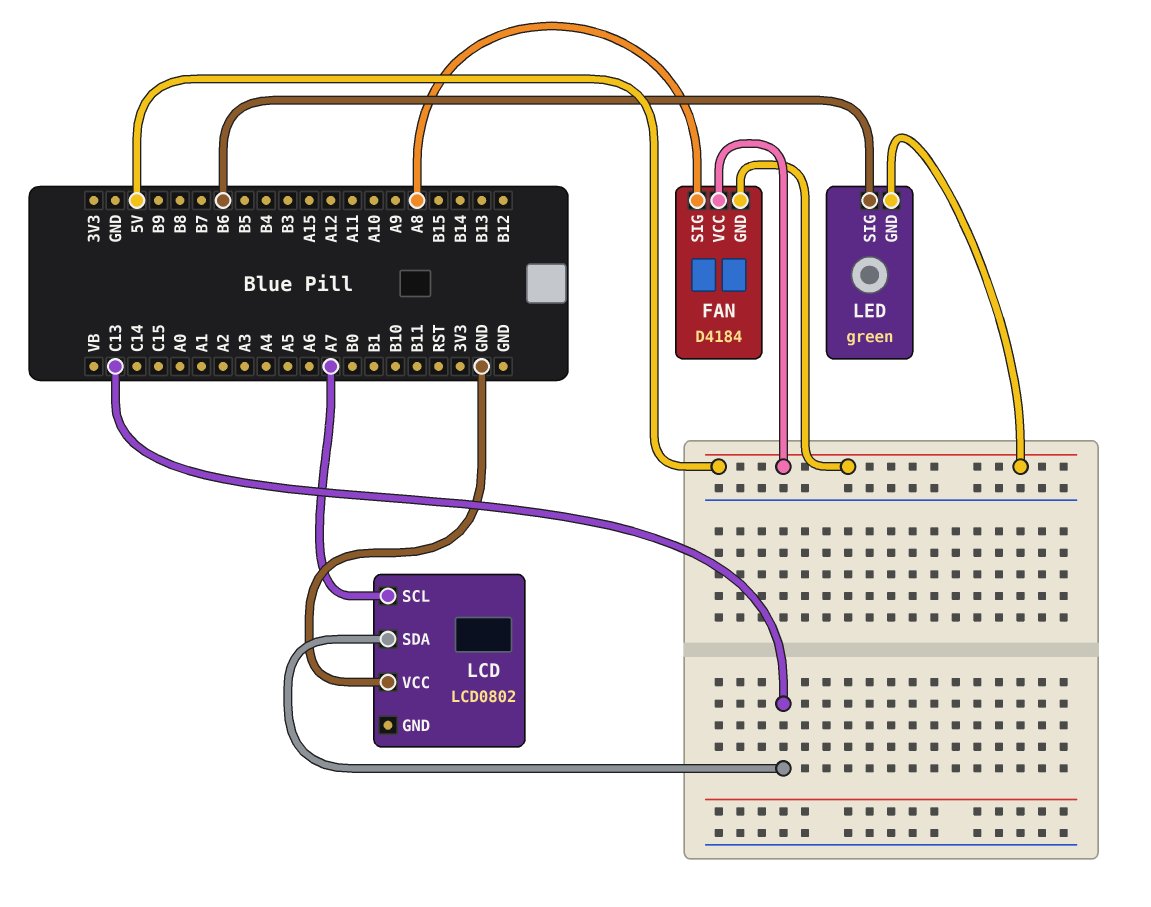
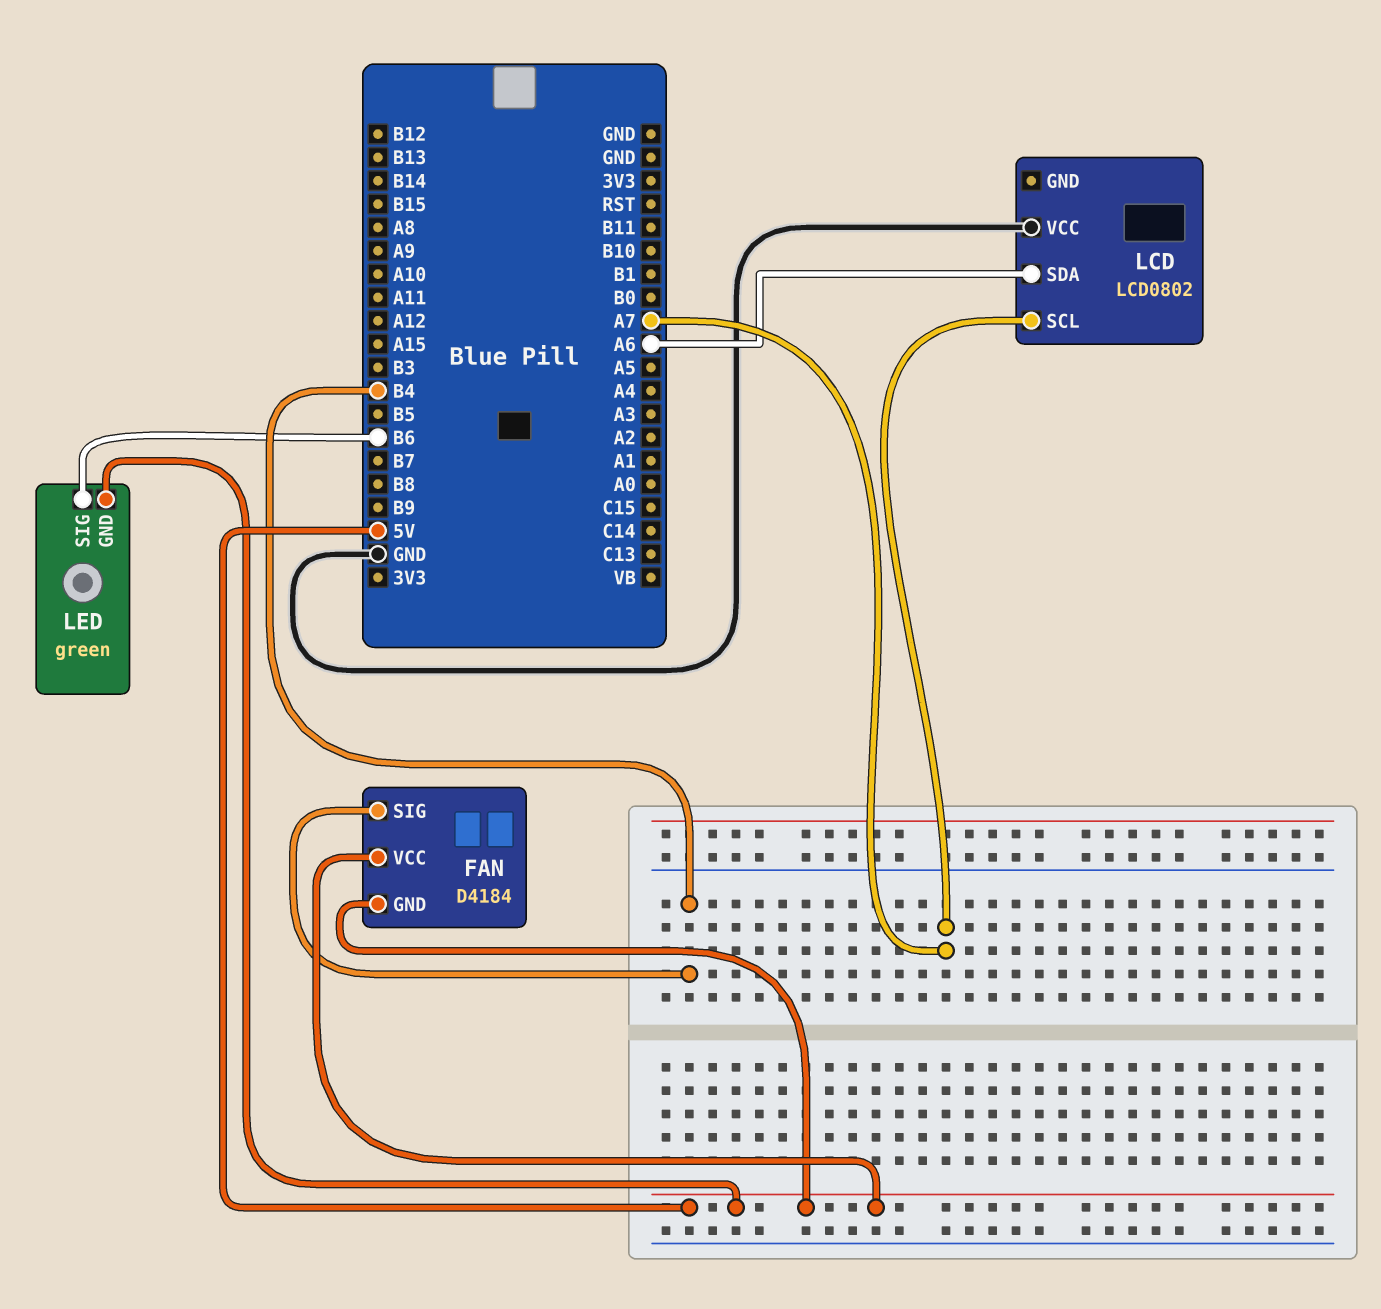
FAN pin SIG: A8 -> B4
LCD pin SDA: C13 -> A6

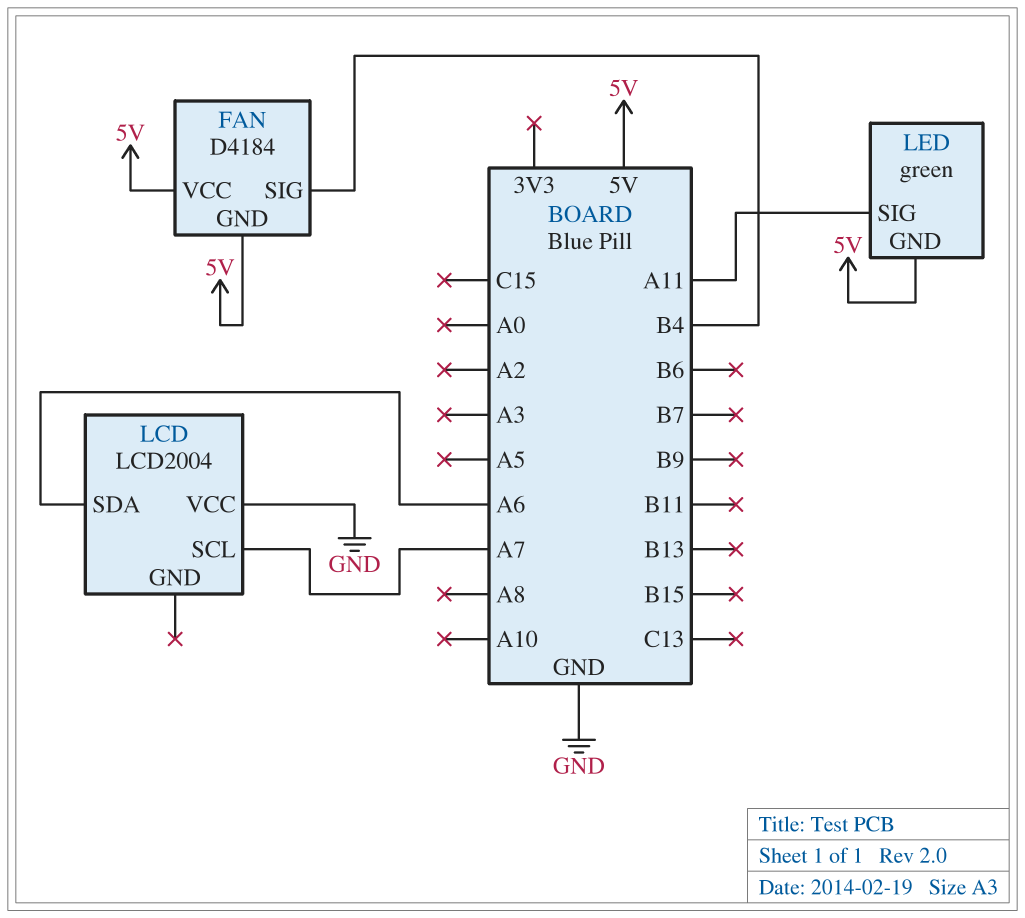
LCD: LCD0802 -> LCD2004
LED pin SIG: B6 -> A11

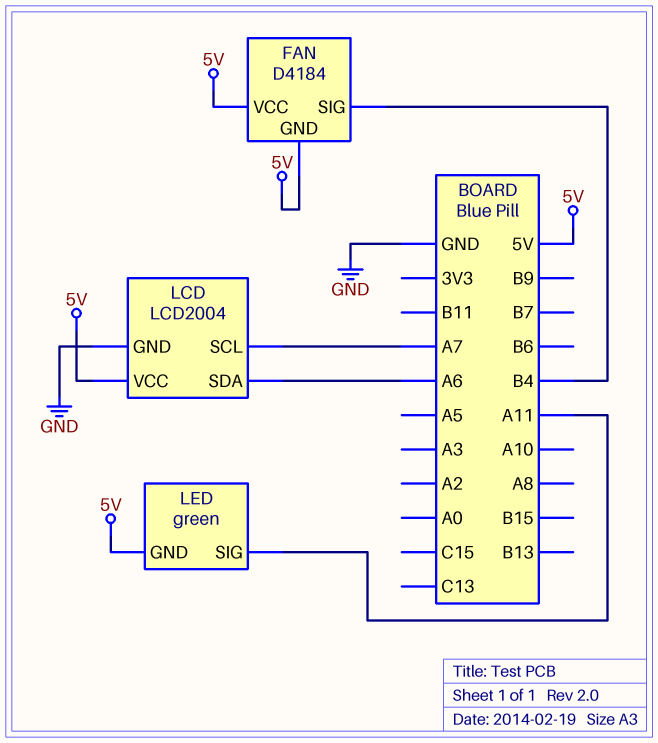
LCD pin GND: none -> GND
LCD pin VCC: GND -> 5V

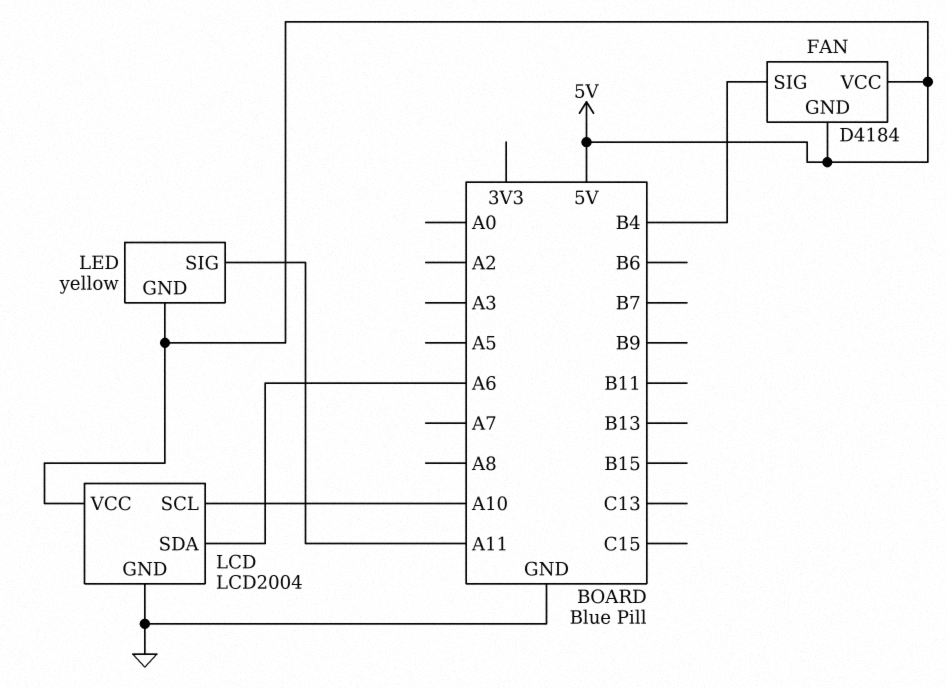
LCD pin SCL: A7 -> A10
LED: green -> yellow

